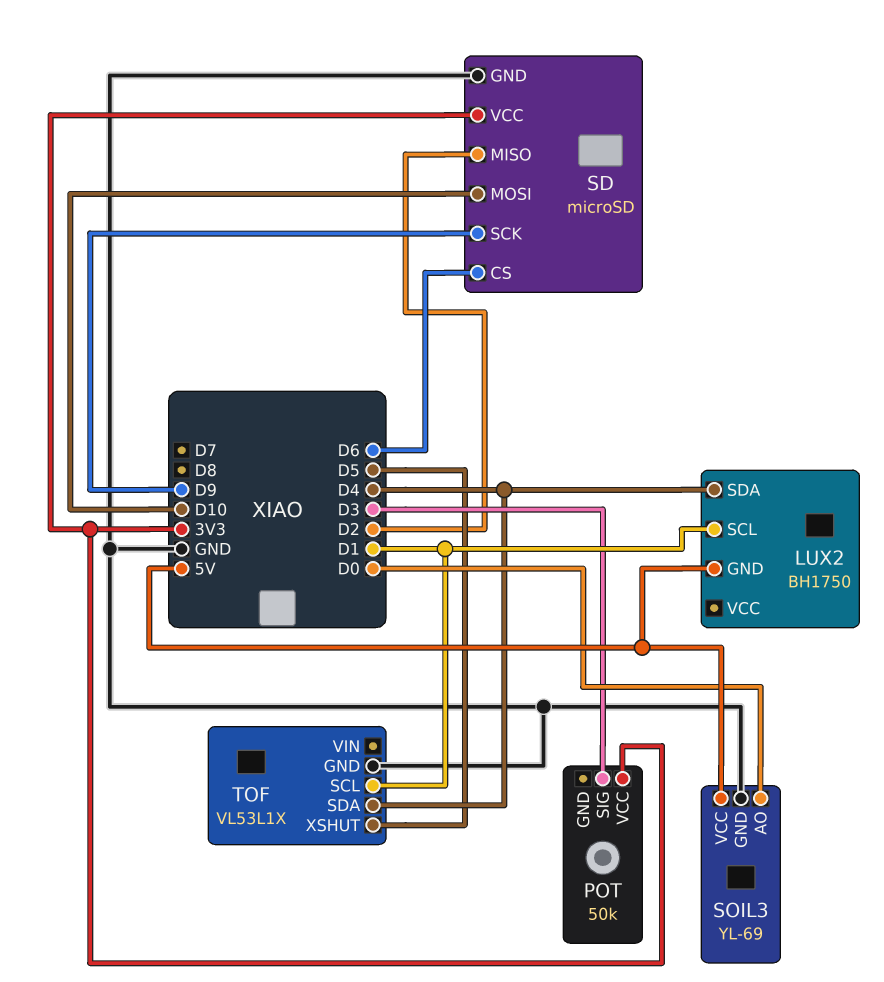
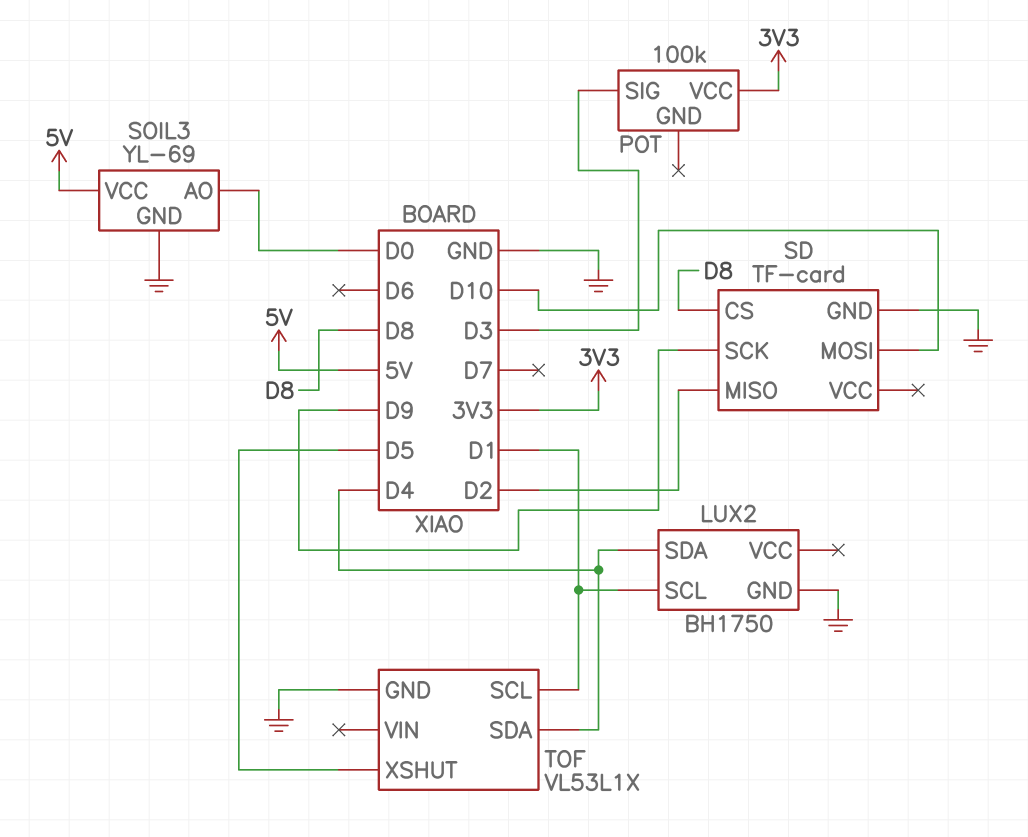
LUX2 pin GND: 5V -> GND
POT: 50k -> 100k
SD: microSD -> TF-card
SD pin CS: D6 -> D8
SD pin VCC: 3V3 -> none

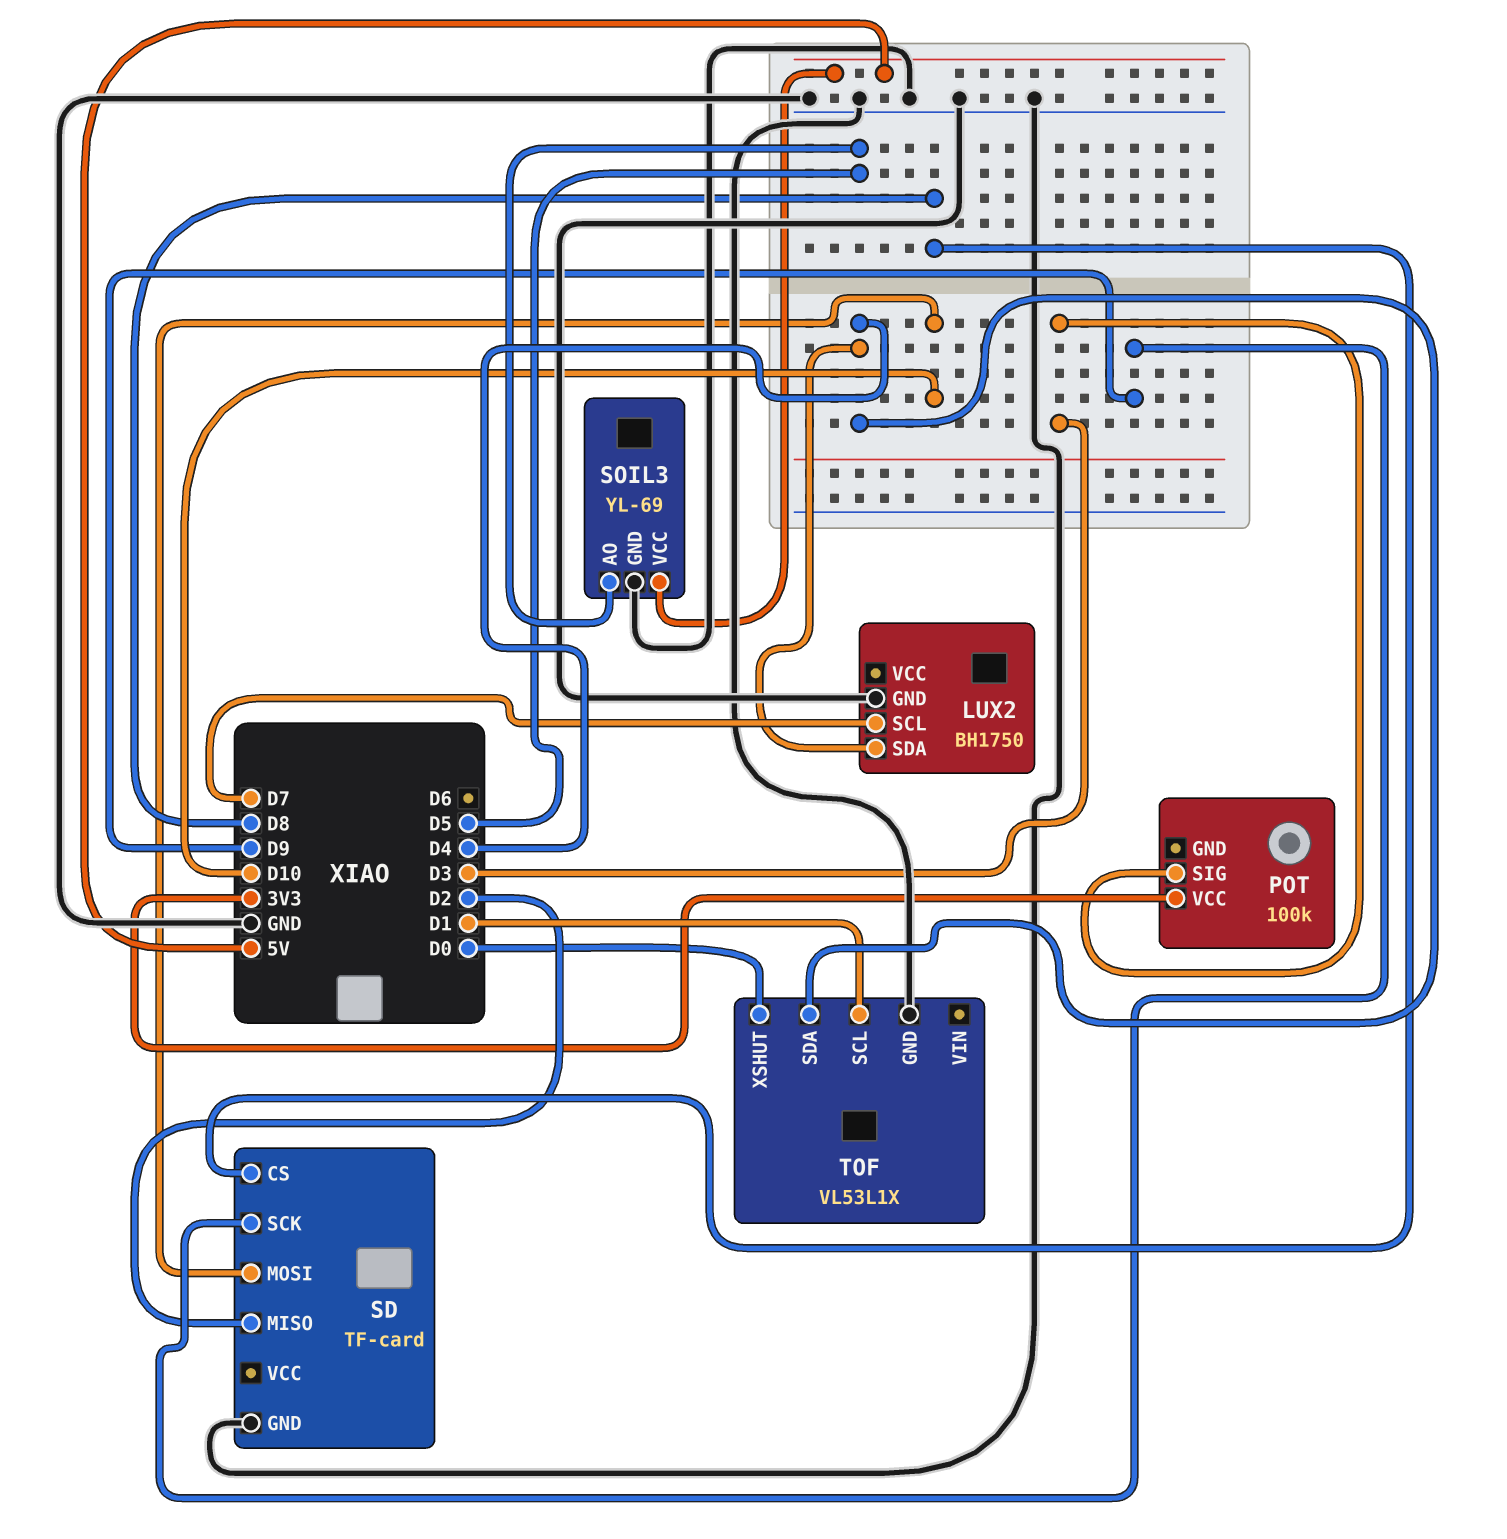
LUX2 pin SCL: D1 -> D7
SOIL3 pin AO: D0 -> D5
TOF pin XSHUT: D5 -> D0

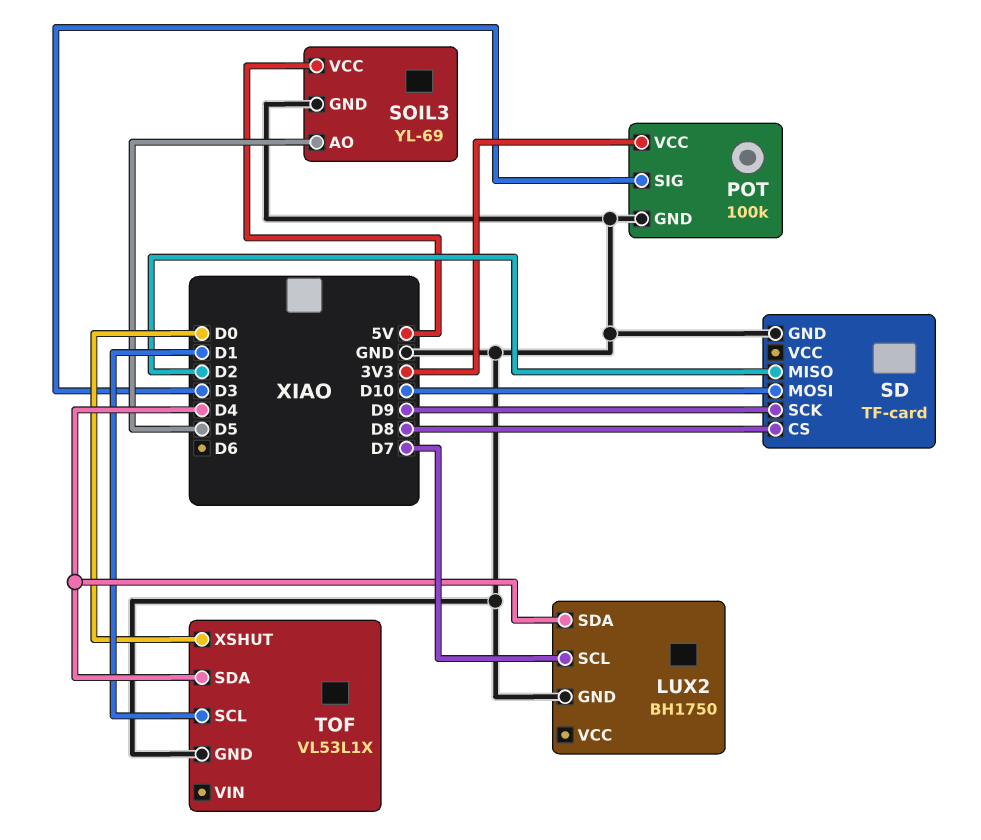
POT pin GND: none -> GND

